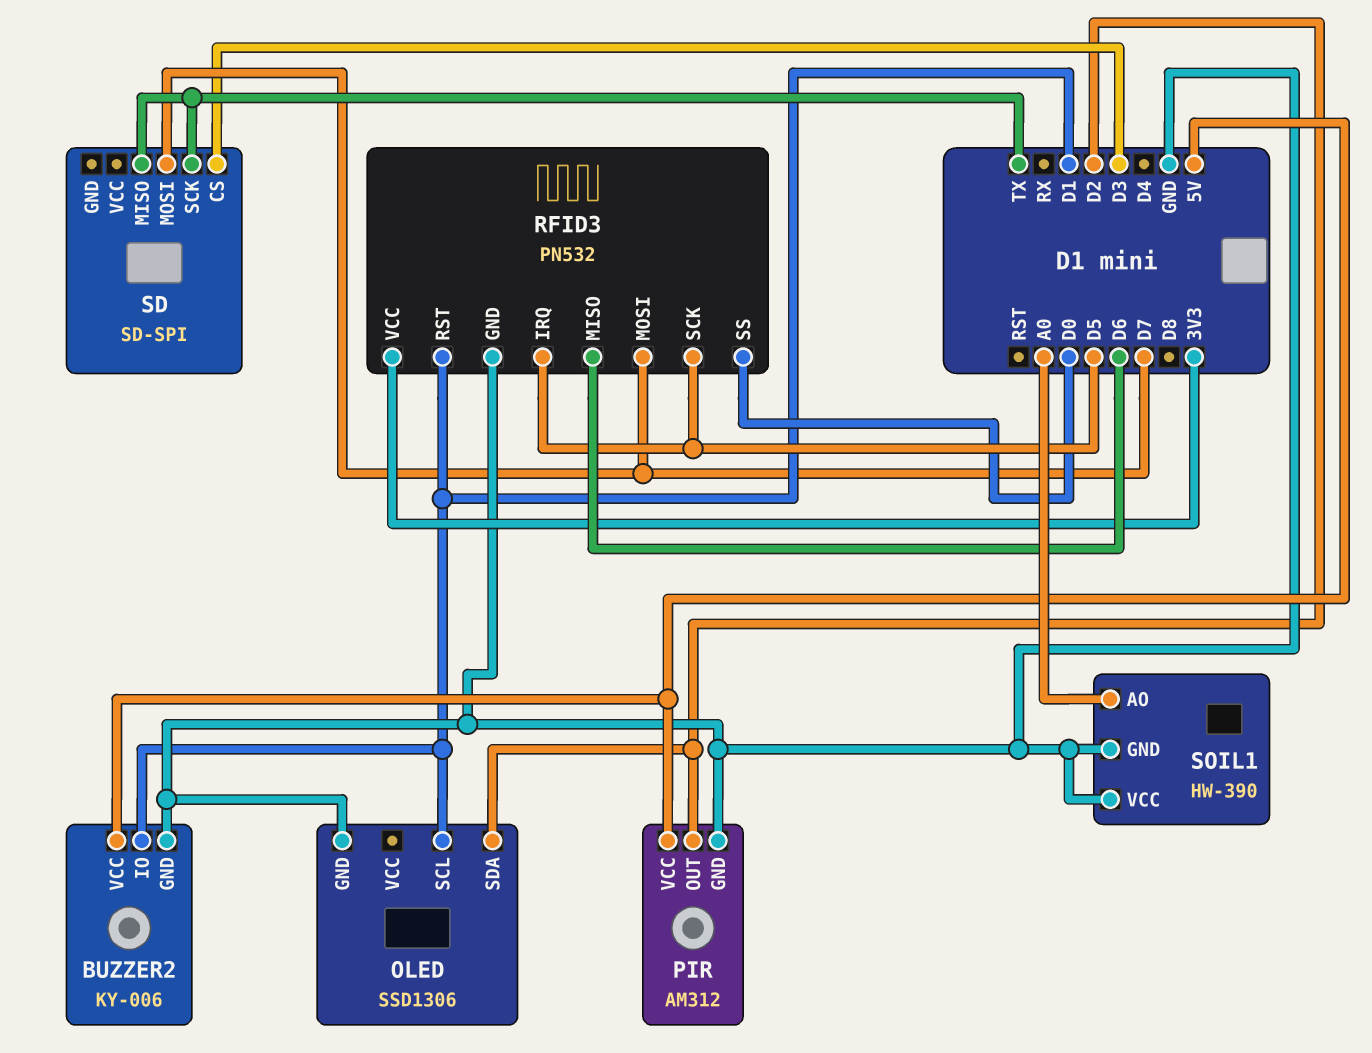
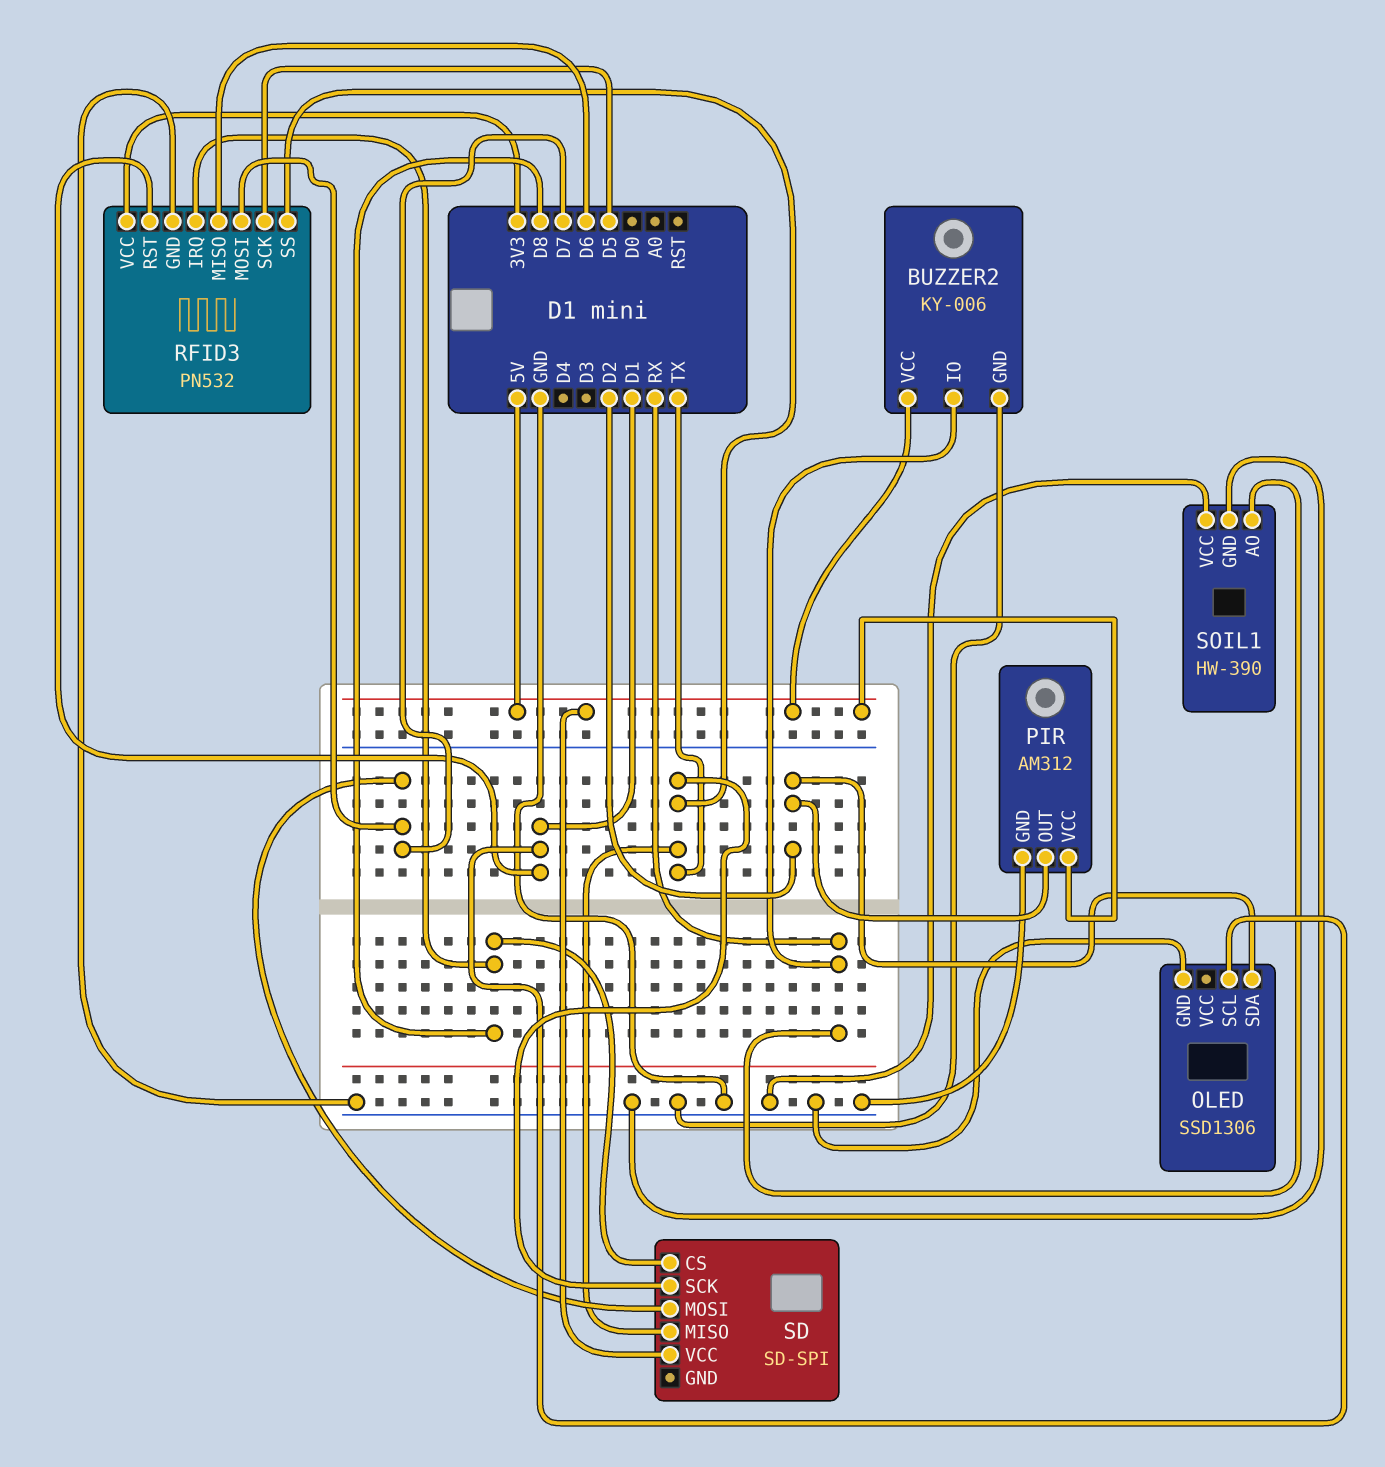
BUZZER2 pin IO: D1 -> RX
RFID3 pin IRQ: D5 -> D8
RFID3 pin SS: D0 -> TX
SD pin CS: D3 -> D8
SD pin VCC: none -> 5V
SOIL1 pin AO: A0 -> RX

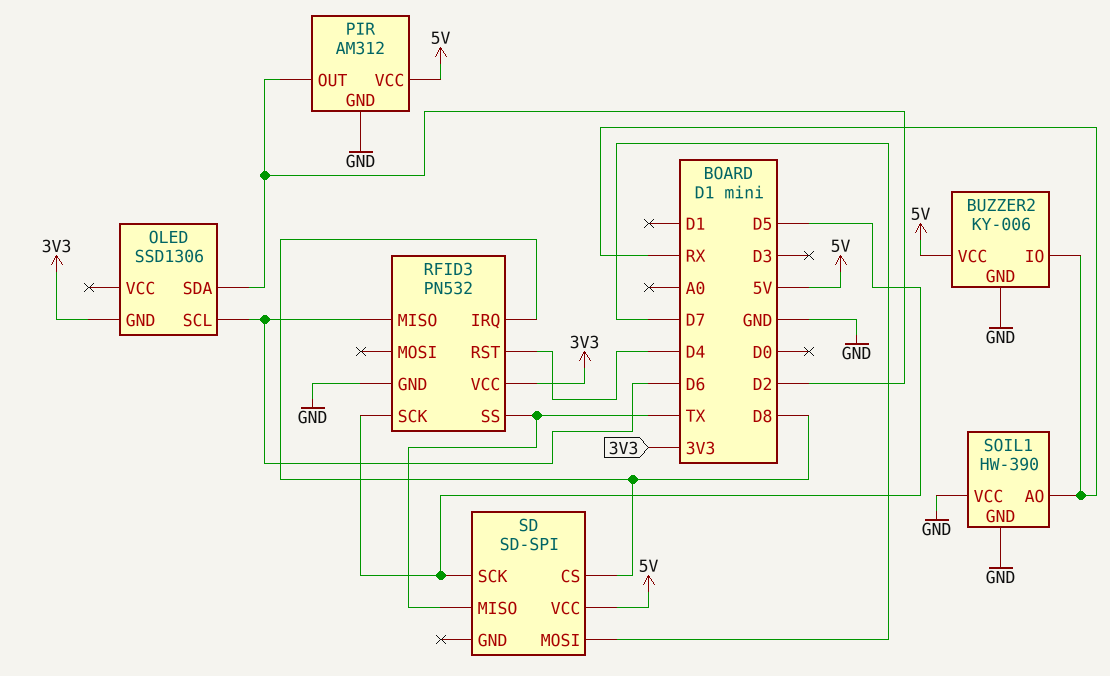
OLED pin GND: GND -> 3V3
OLED pin SCL: D1 -> D6
RFID3 pin MOSI: D7 -> none
RFID3 pin RST: D1 -> D4
SD pin SCK: TX -> D5

